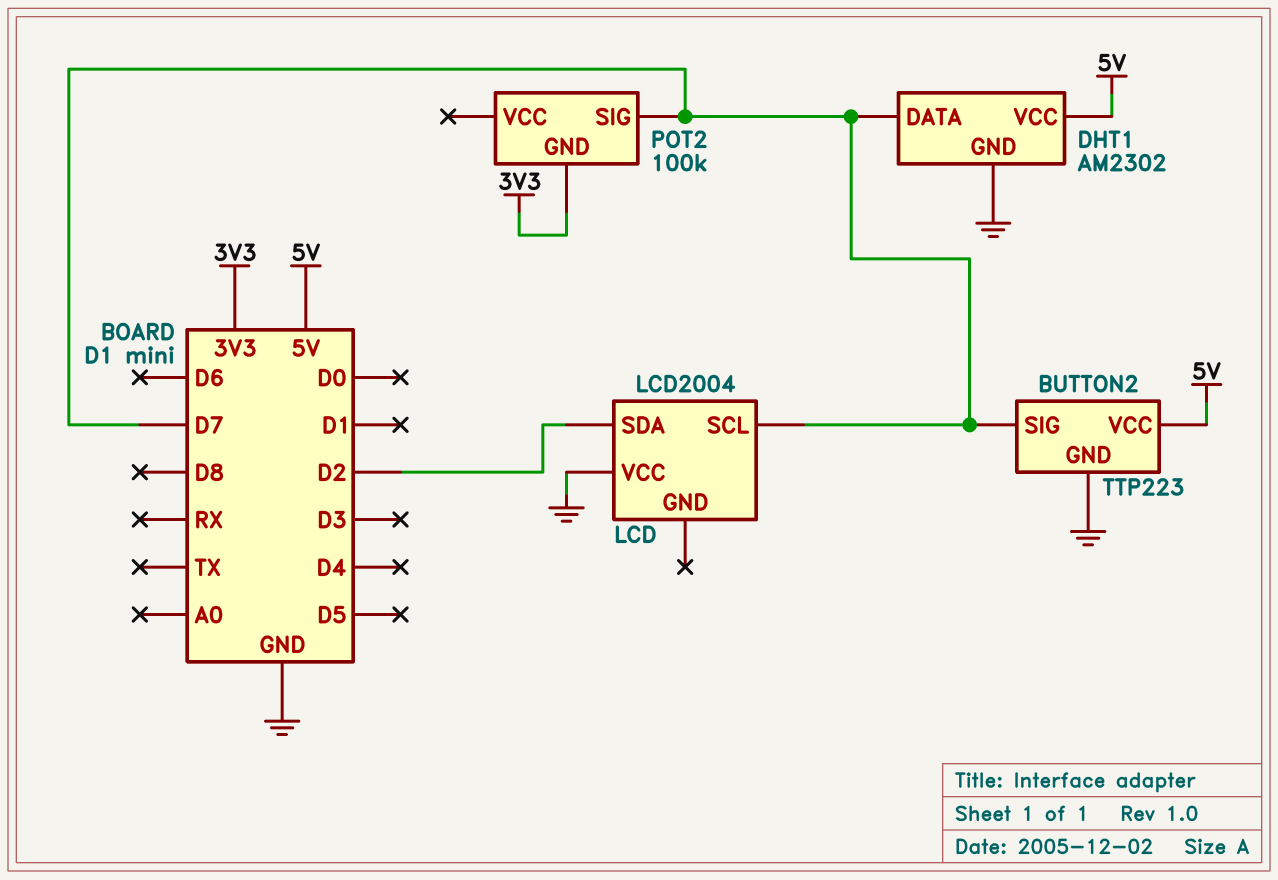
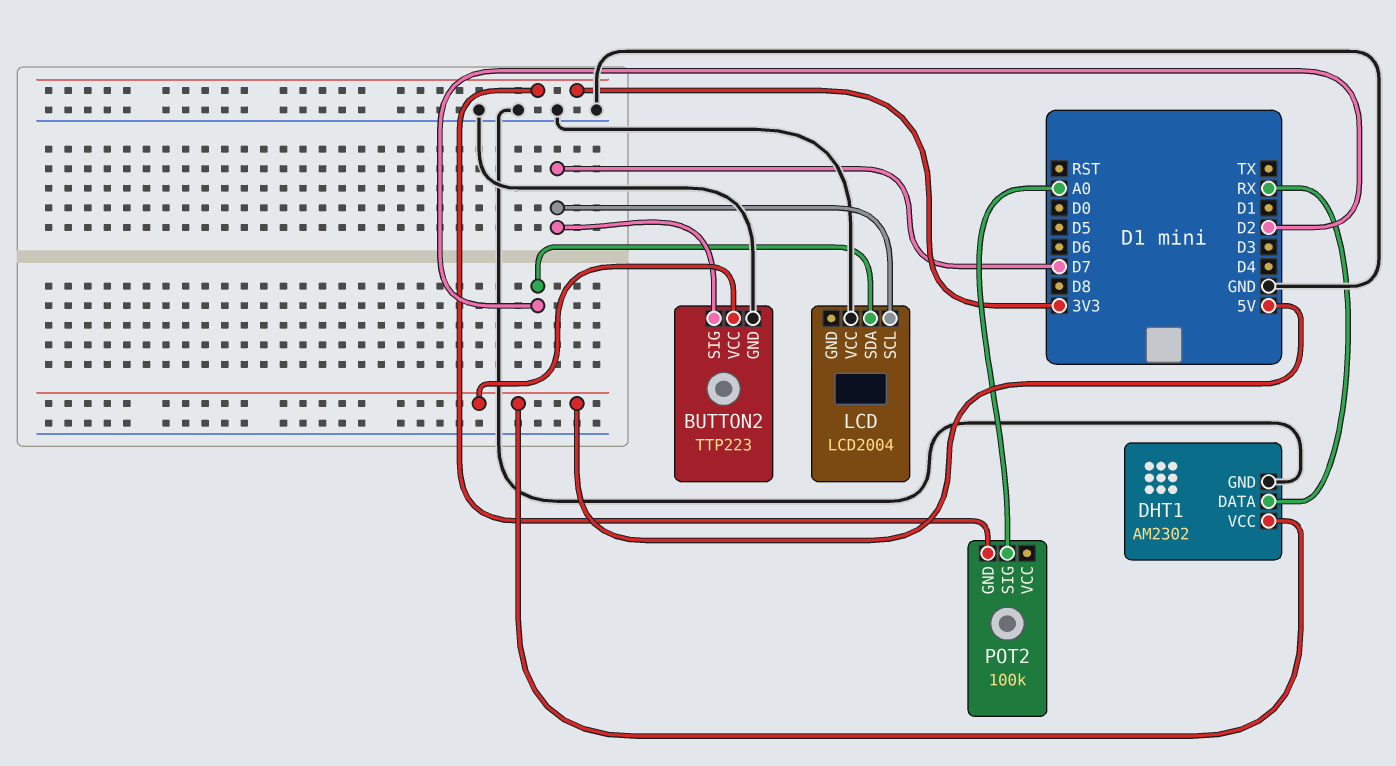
DHT1 pin DATA: D7 -> RX
POT2 pin SIG: D7 -> A0

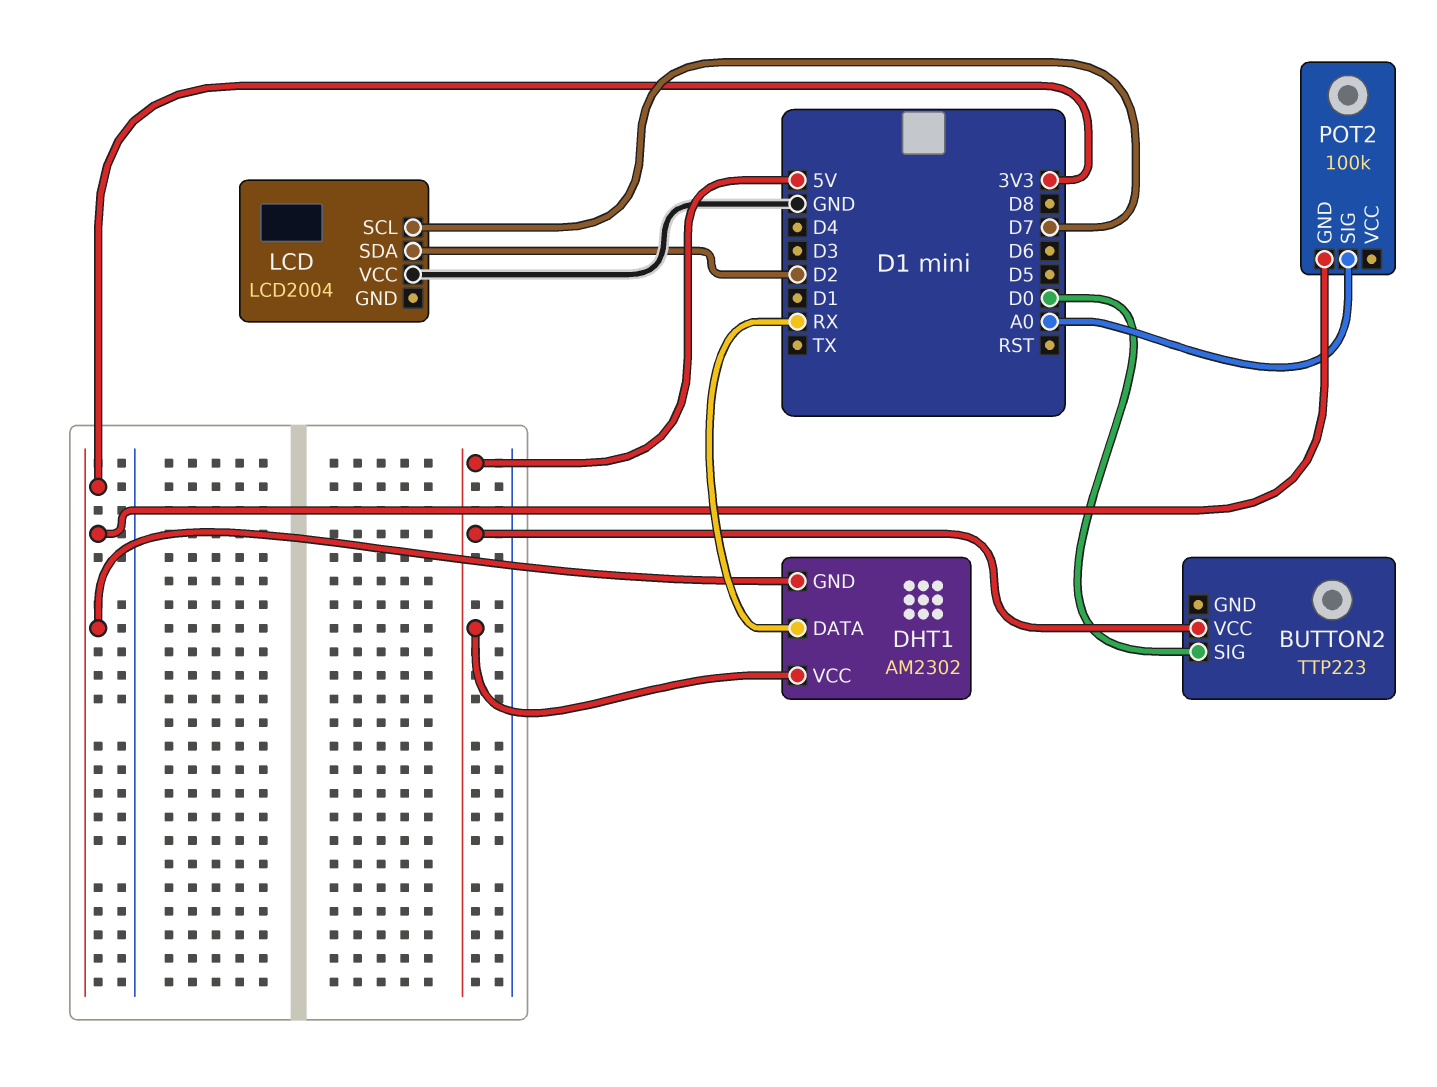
BUTTON2 pin GND: GND -> none
BUTTON2 pin SIG: D7 -> D0
DHT1 pin GND: GND -> 3V3

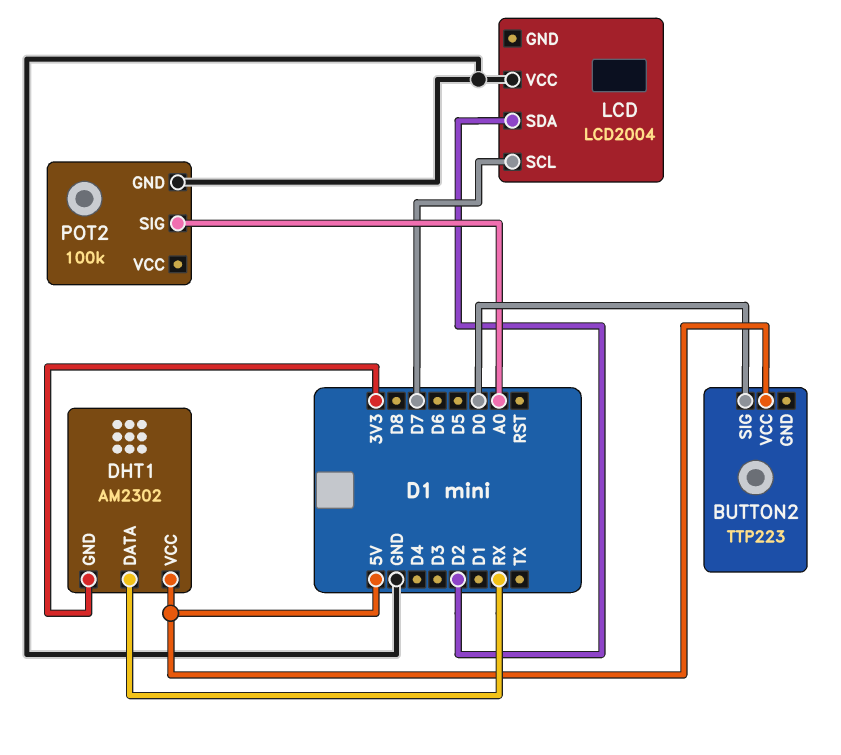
POT2 pin GND: 3V3 -> GND

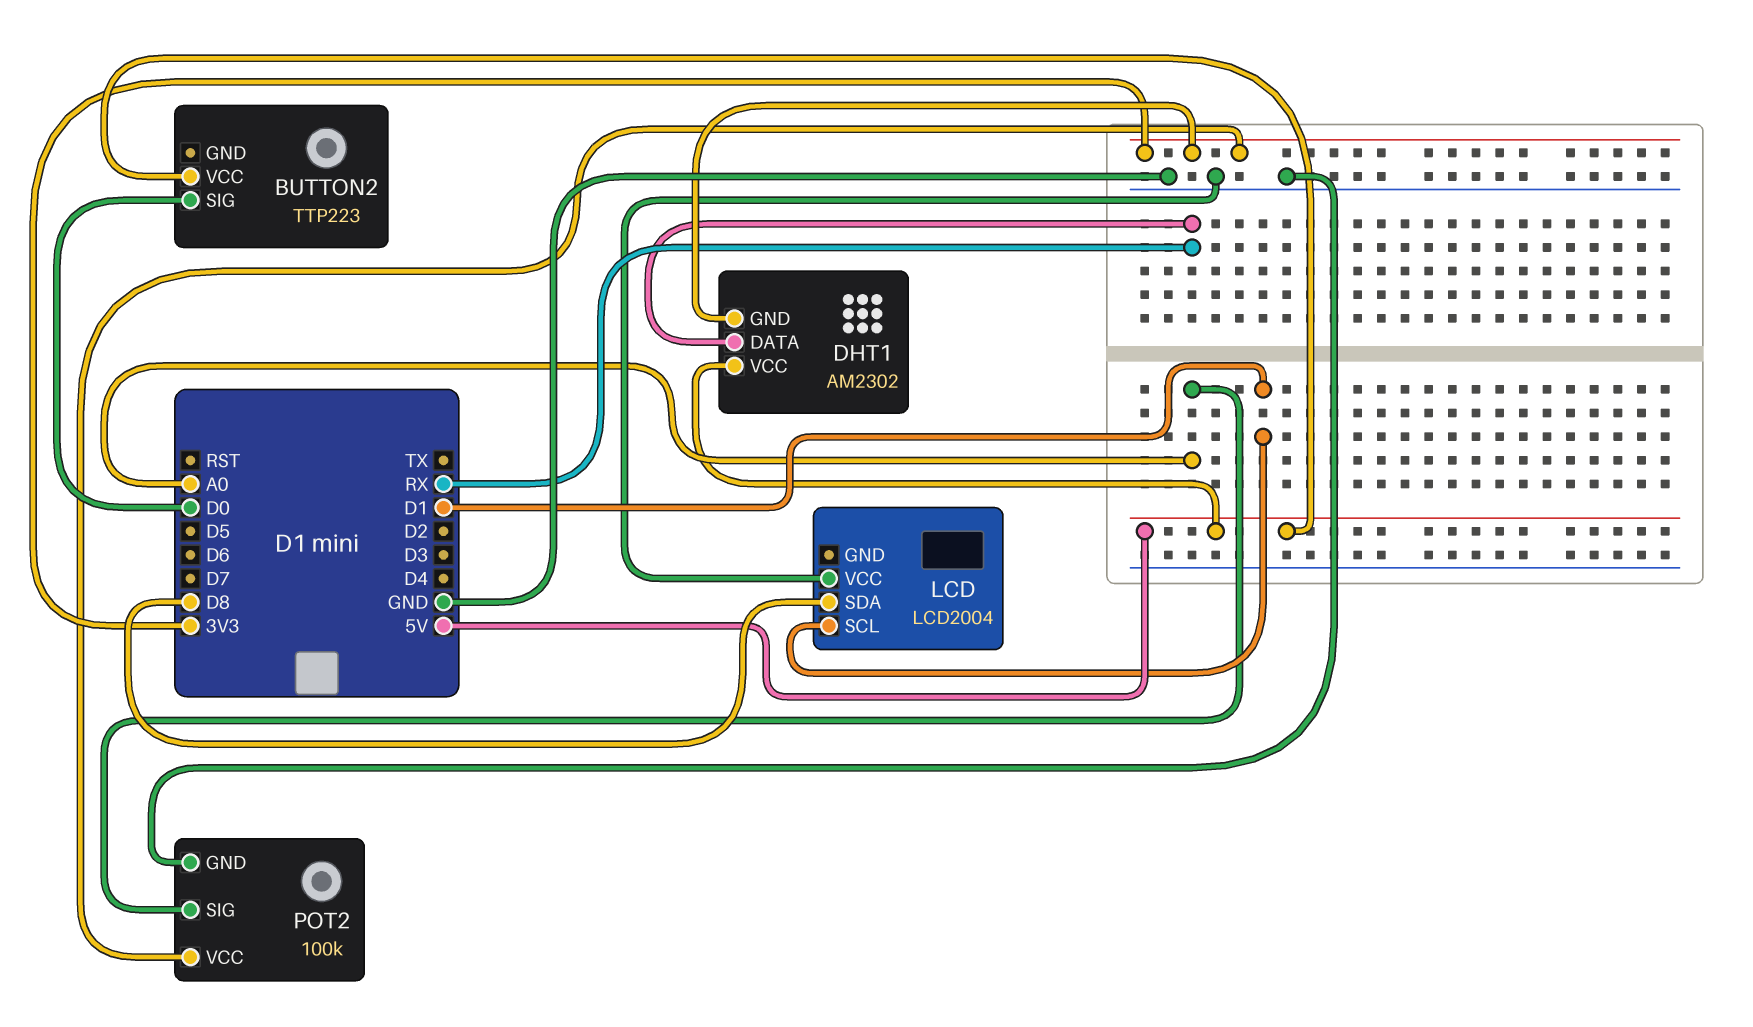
LCD pin SCL: D7 -> D1
LCD pin SDA: D2 -> D8
POT2 pin VCC: none -> 3V3

